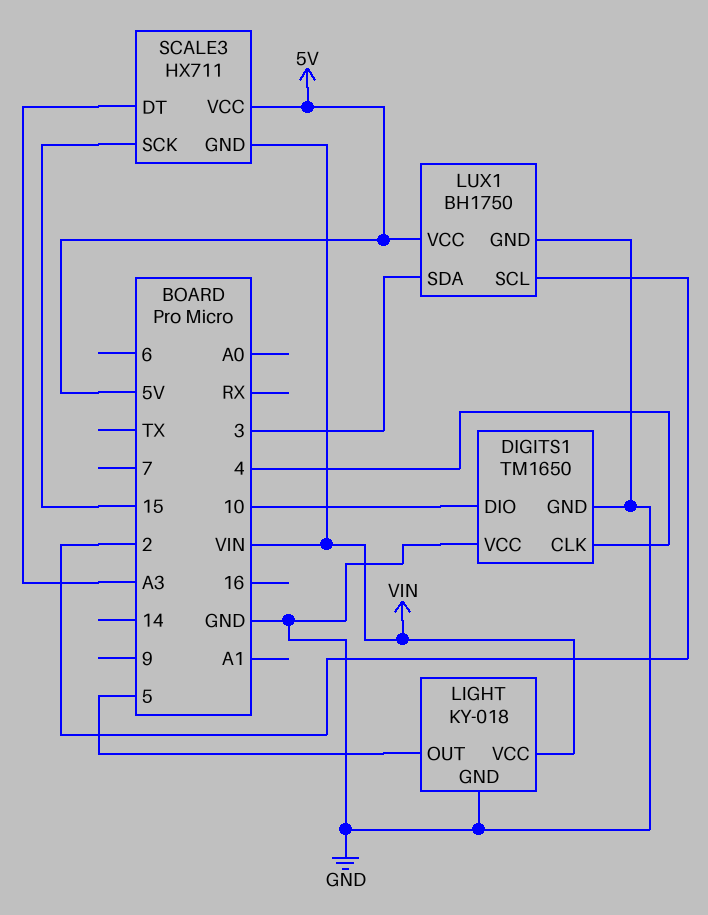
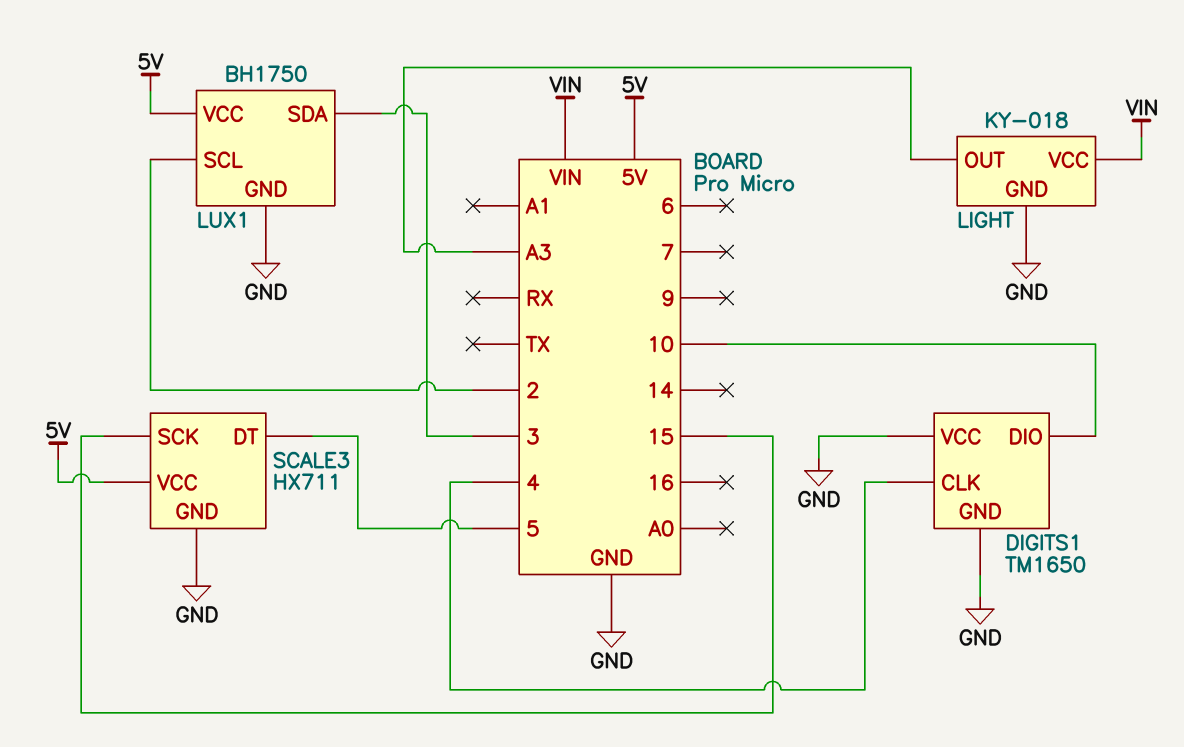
LIGHT pin OUT: 5 -> A3
SCALE3 pin DT: A3 -> 5
SCALE3 pin GND: VIN -> GND

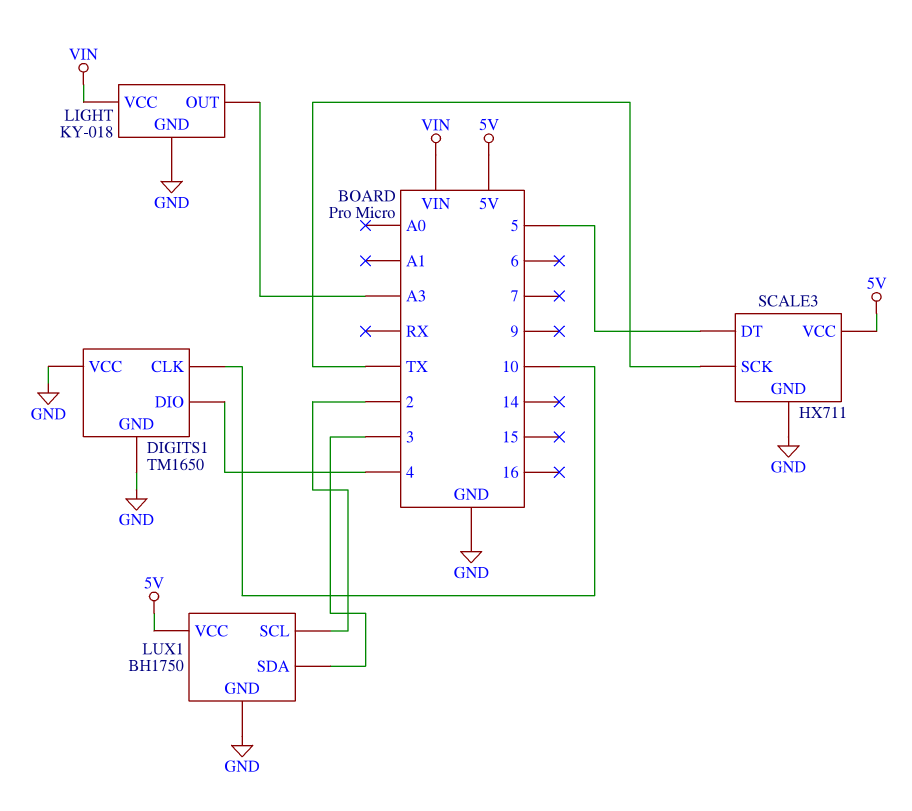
DIGITS1 pin CLK: 4 -> 10
DIGITS1 pin DIO: 10 -> 4
SCALE3 pin SCK: 15 -> TX

